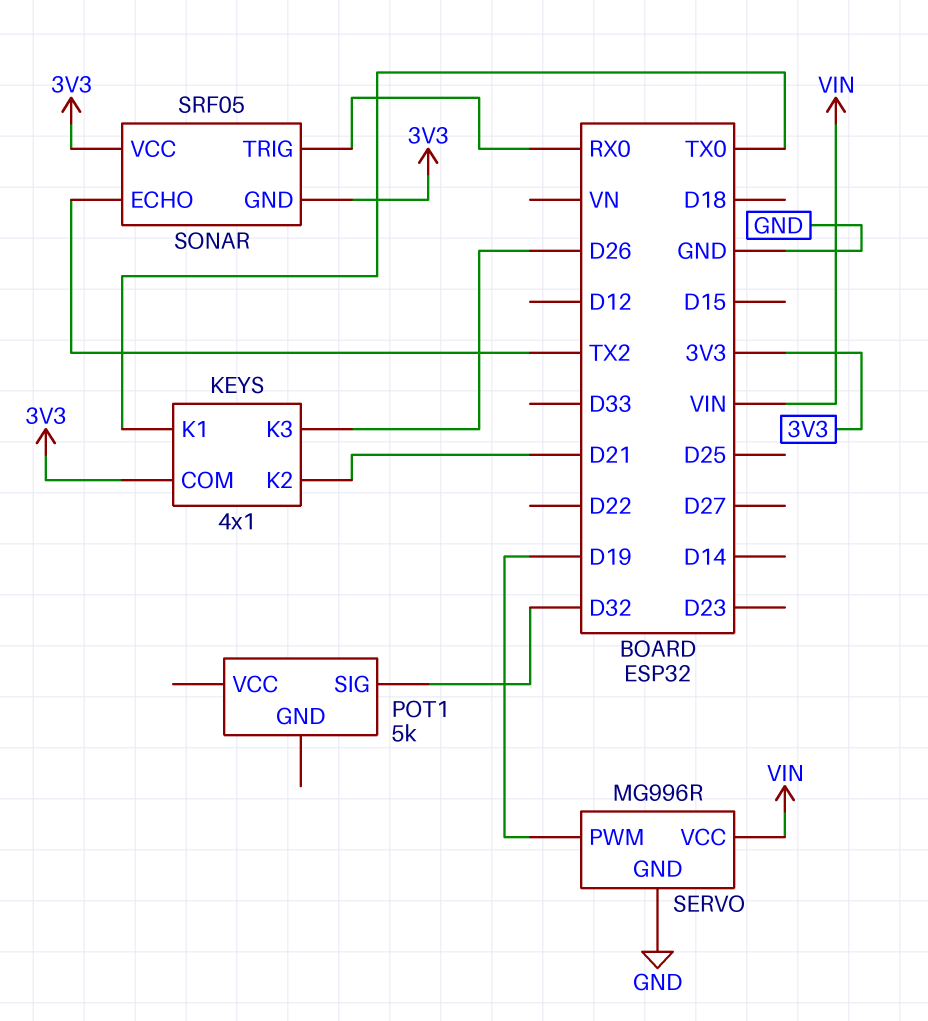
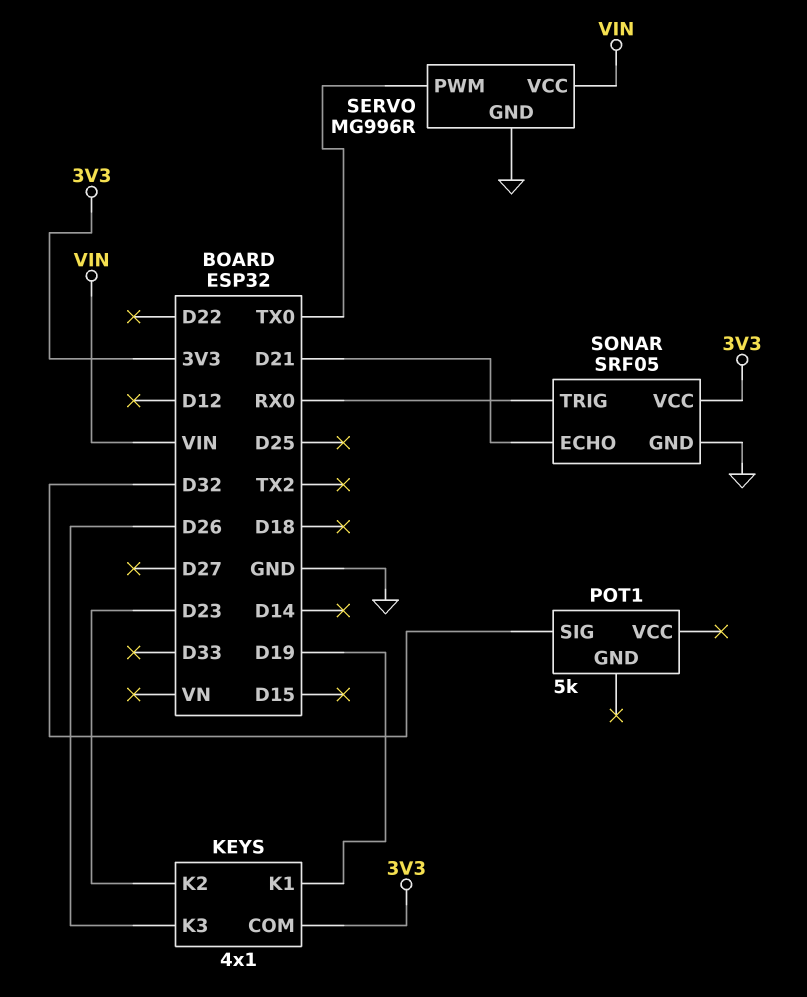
KEYS pin K1: TX0 -> D19
KEYS pin K2: D21 -> D23
SERVO pin PWM: D19 -> TX0
SONAR pin ECHO: TX2 -> D21
SONAR pin GND: 3V3 -> GND

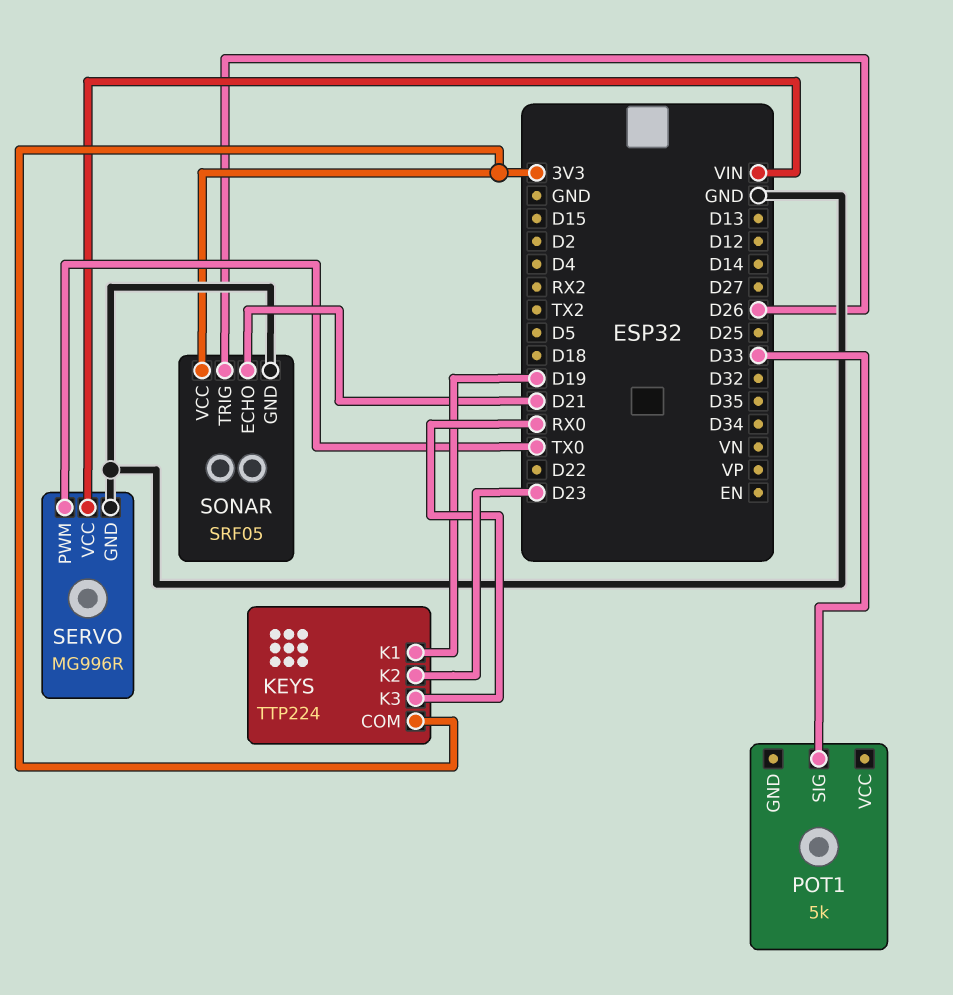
KEYS: 4x1 -> TTP224
KEYS pin K3: D26 -> RX0
POT1 pin SIG: D32 -> D33
SONAR pin TRIG: RX0 -> D26

